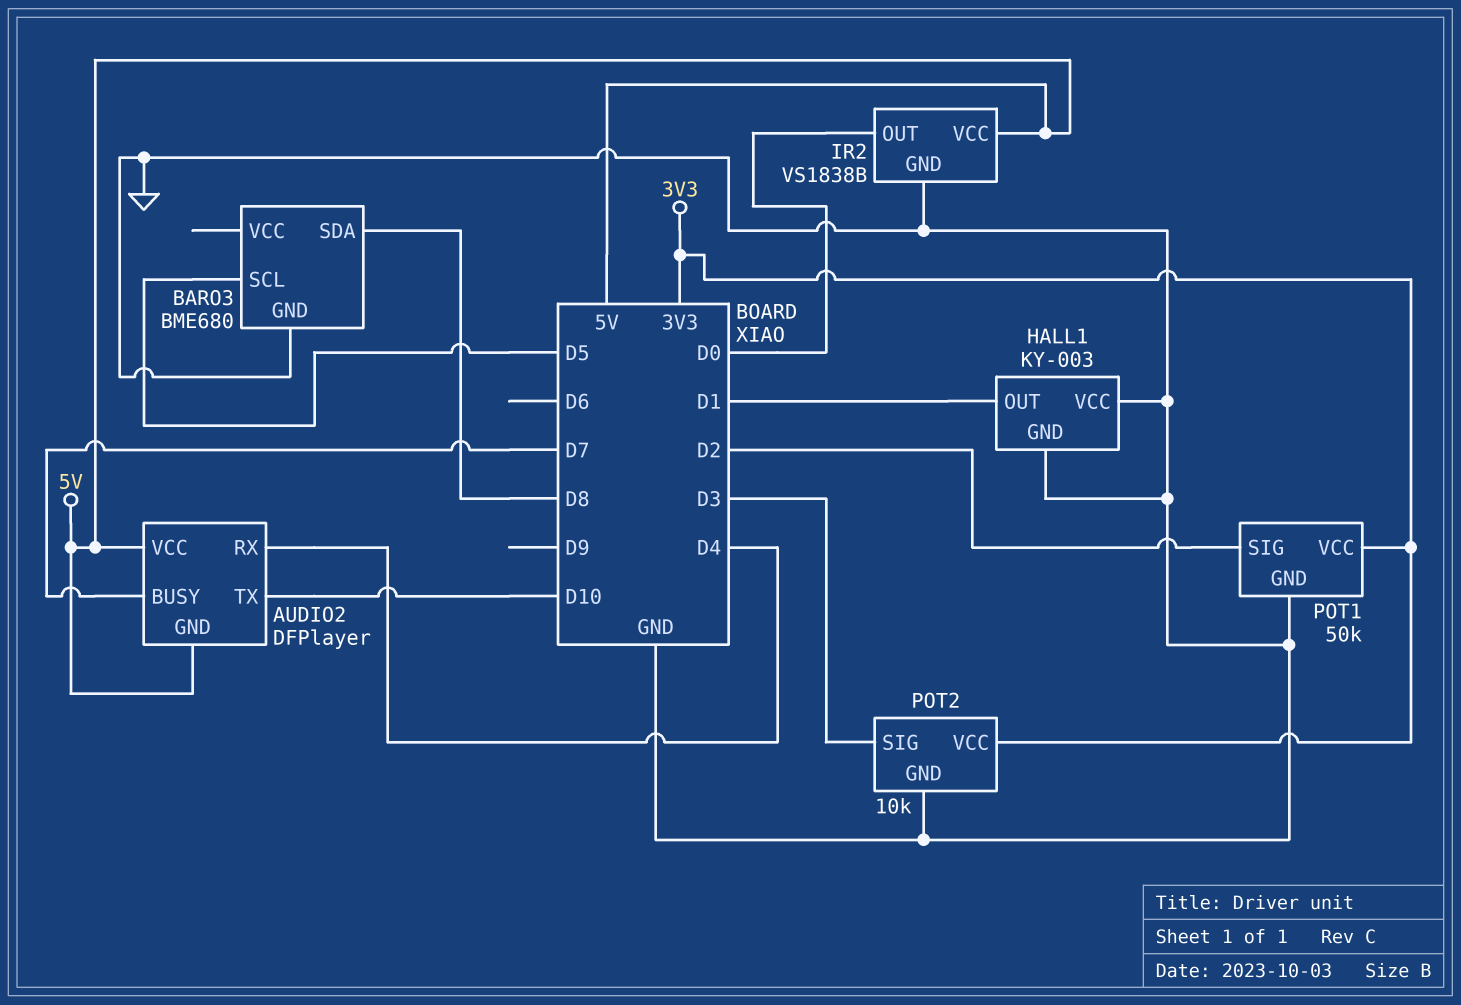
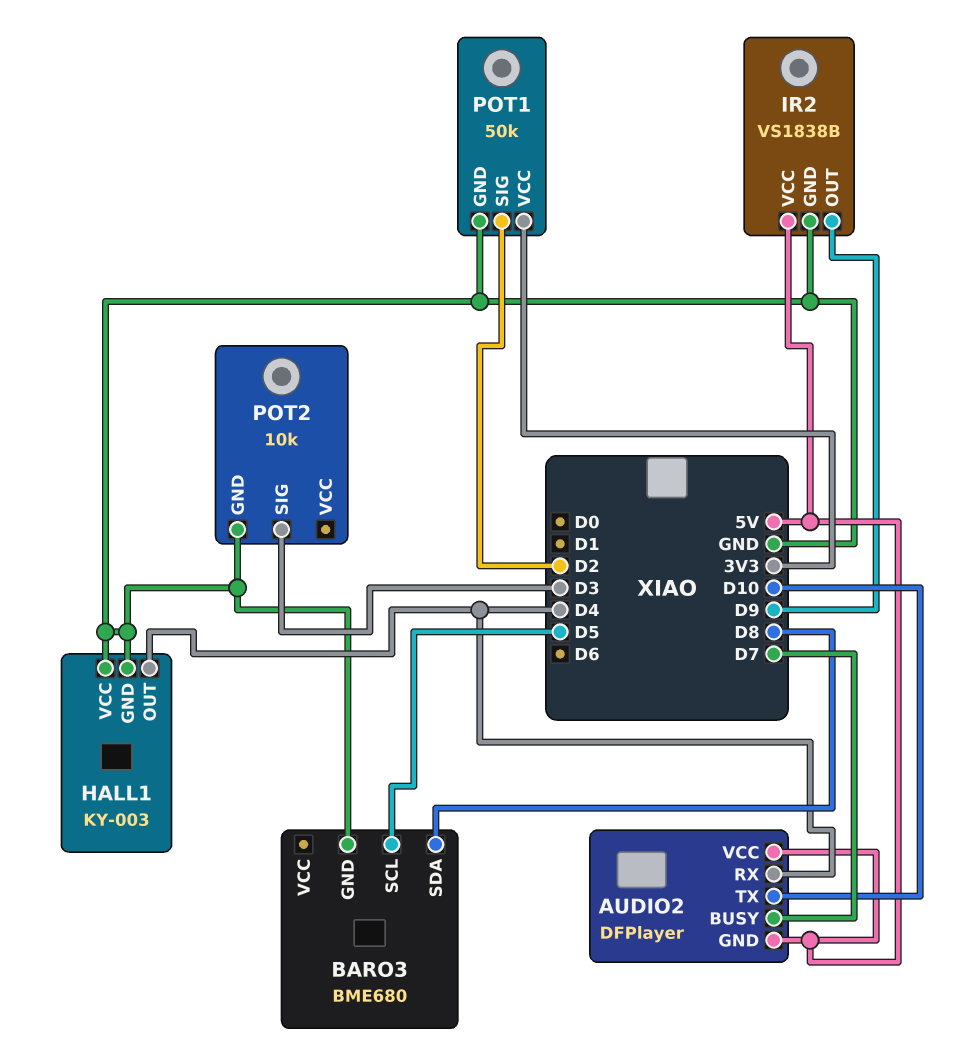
HALL1 pin OUT: D1 -> D4
IR2 pin OUT: D0 -> D9
POT2 pin VCC: 3V3 -> none

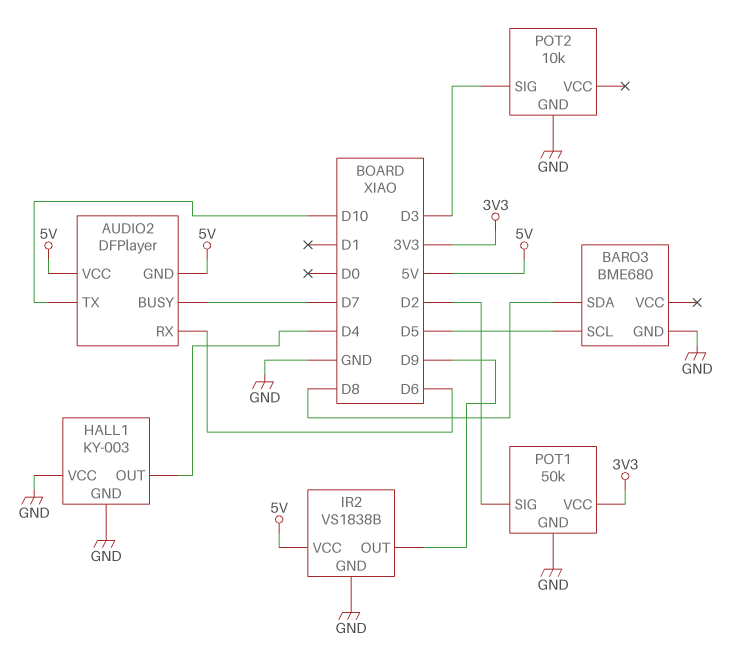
AUDIO2 pin RX: D4 -> D6

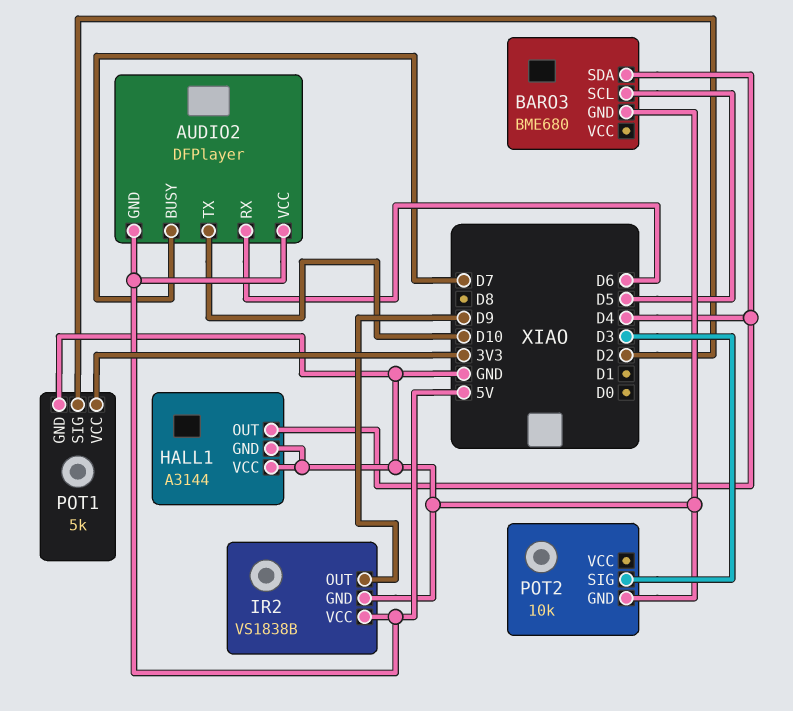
BARO3 pin SDA: D8 -> D4
HALL1: KY-003 -> A3144
POT1: 50k -> 5k

